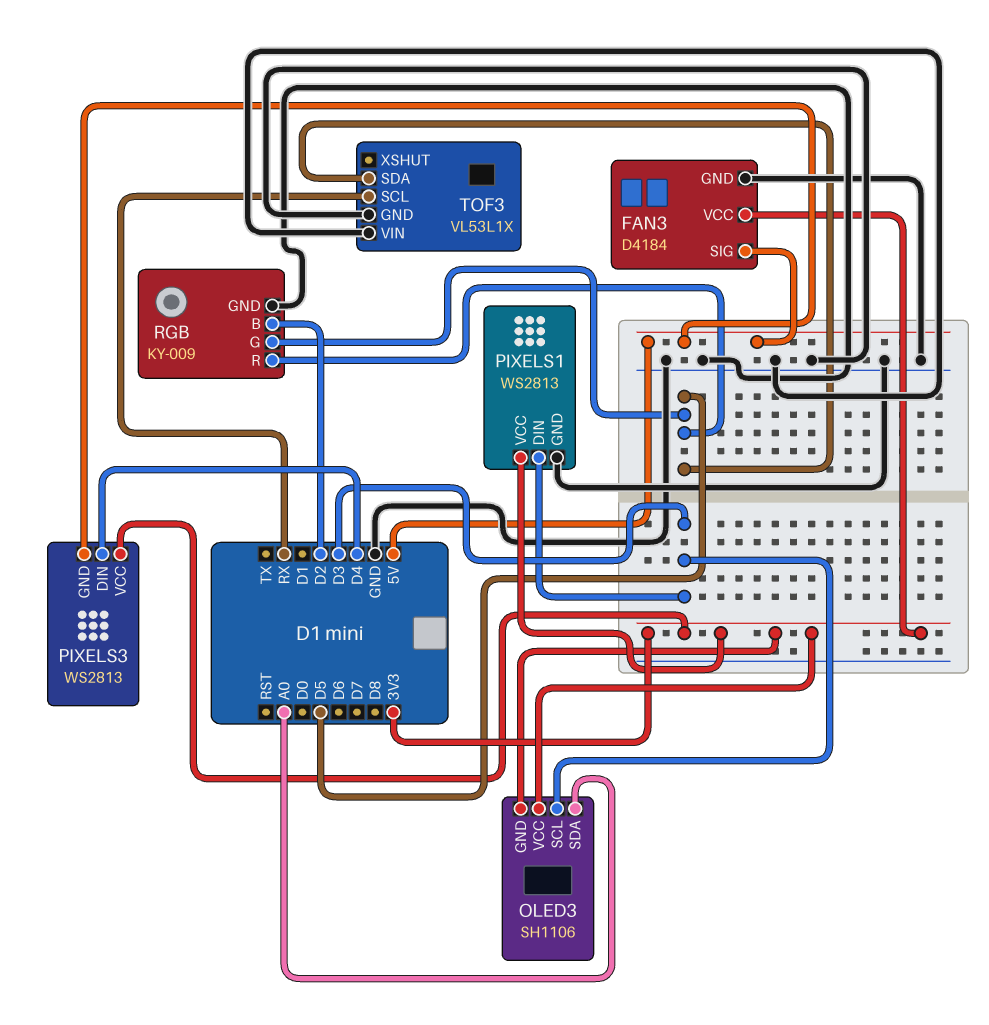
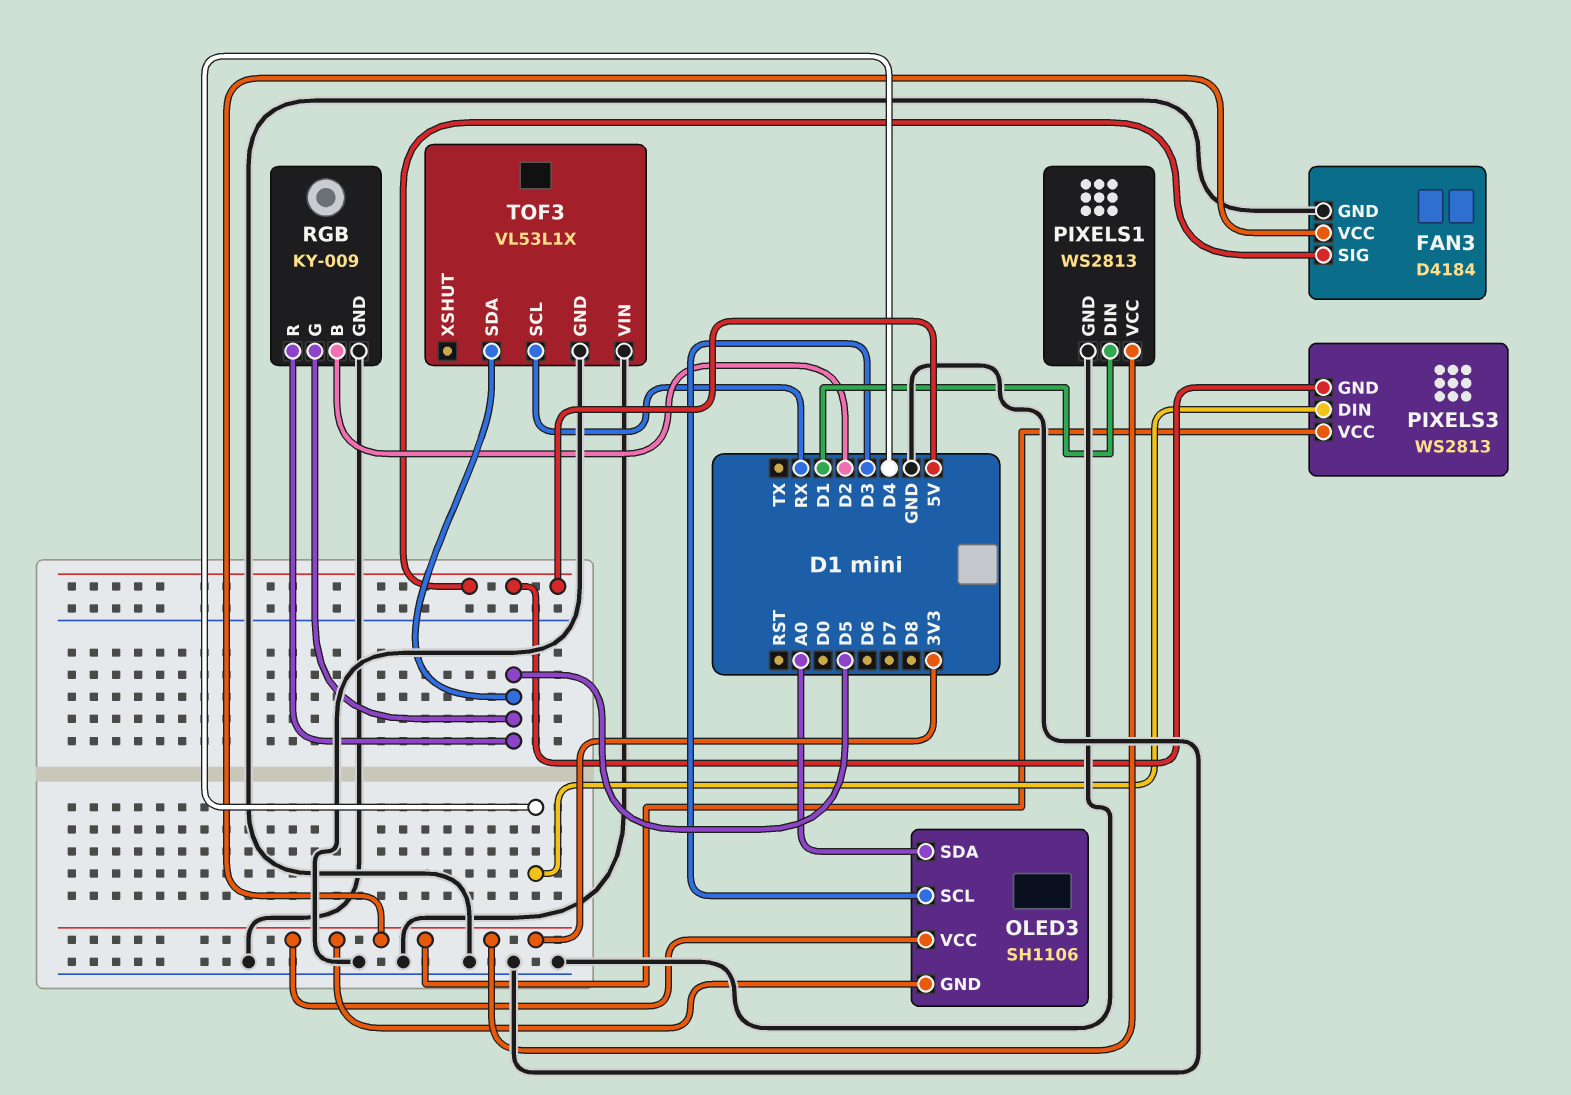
PIXELS1 pin DIN: D3 -> D1

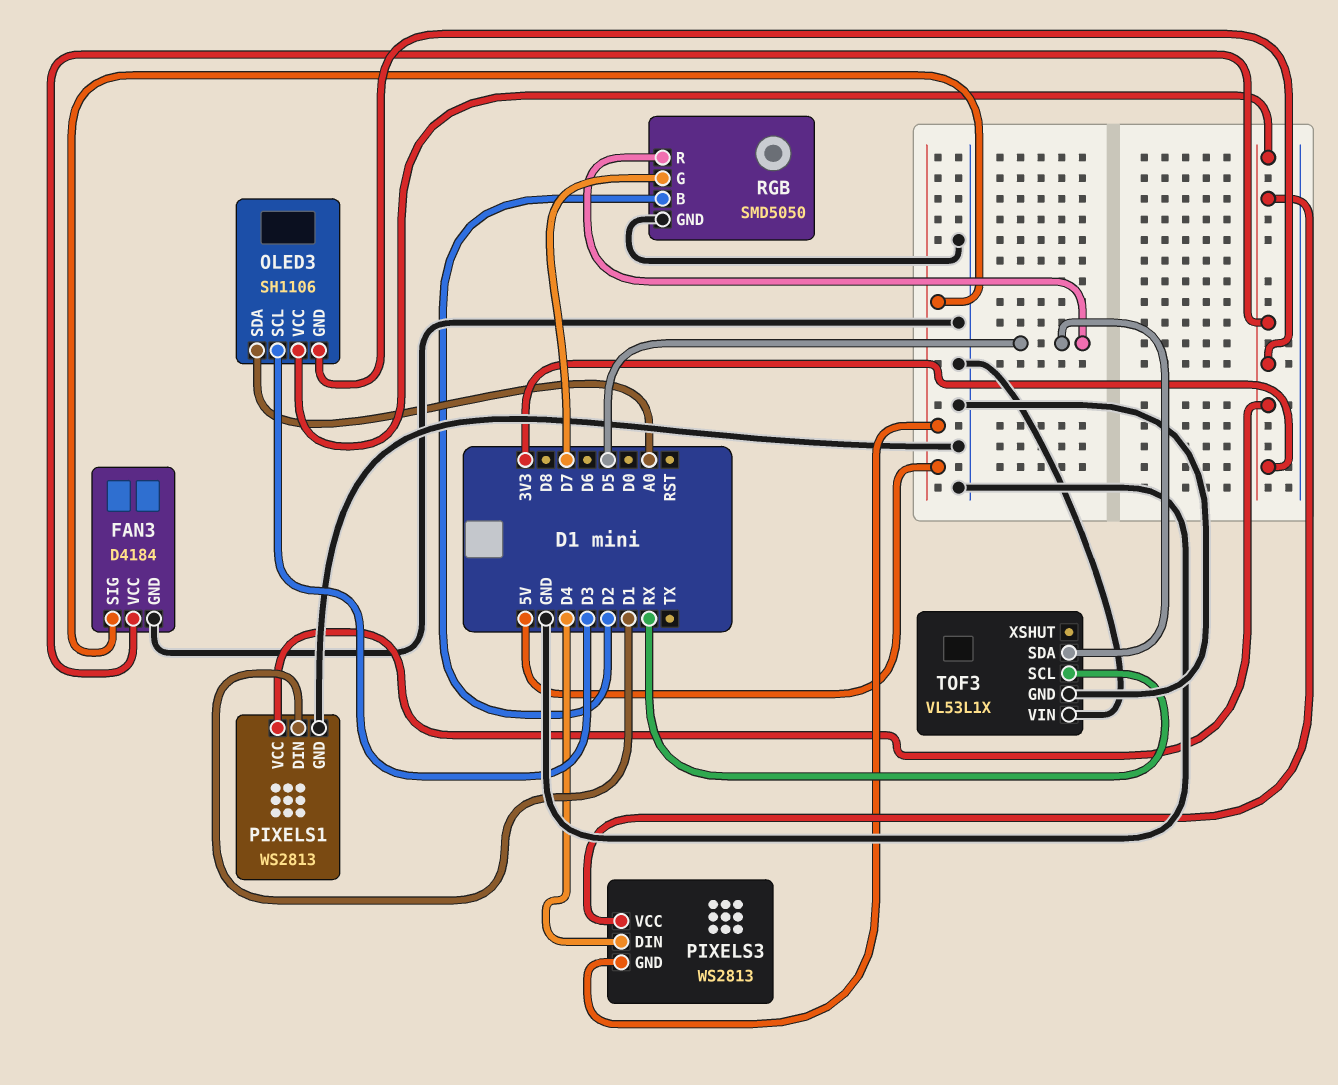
RGB: KY-009 -> SMD5050
RGB pin G: D5 -> D7

